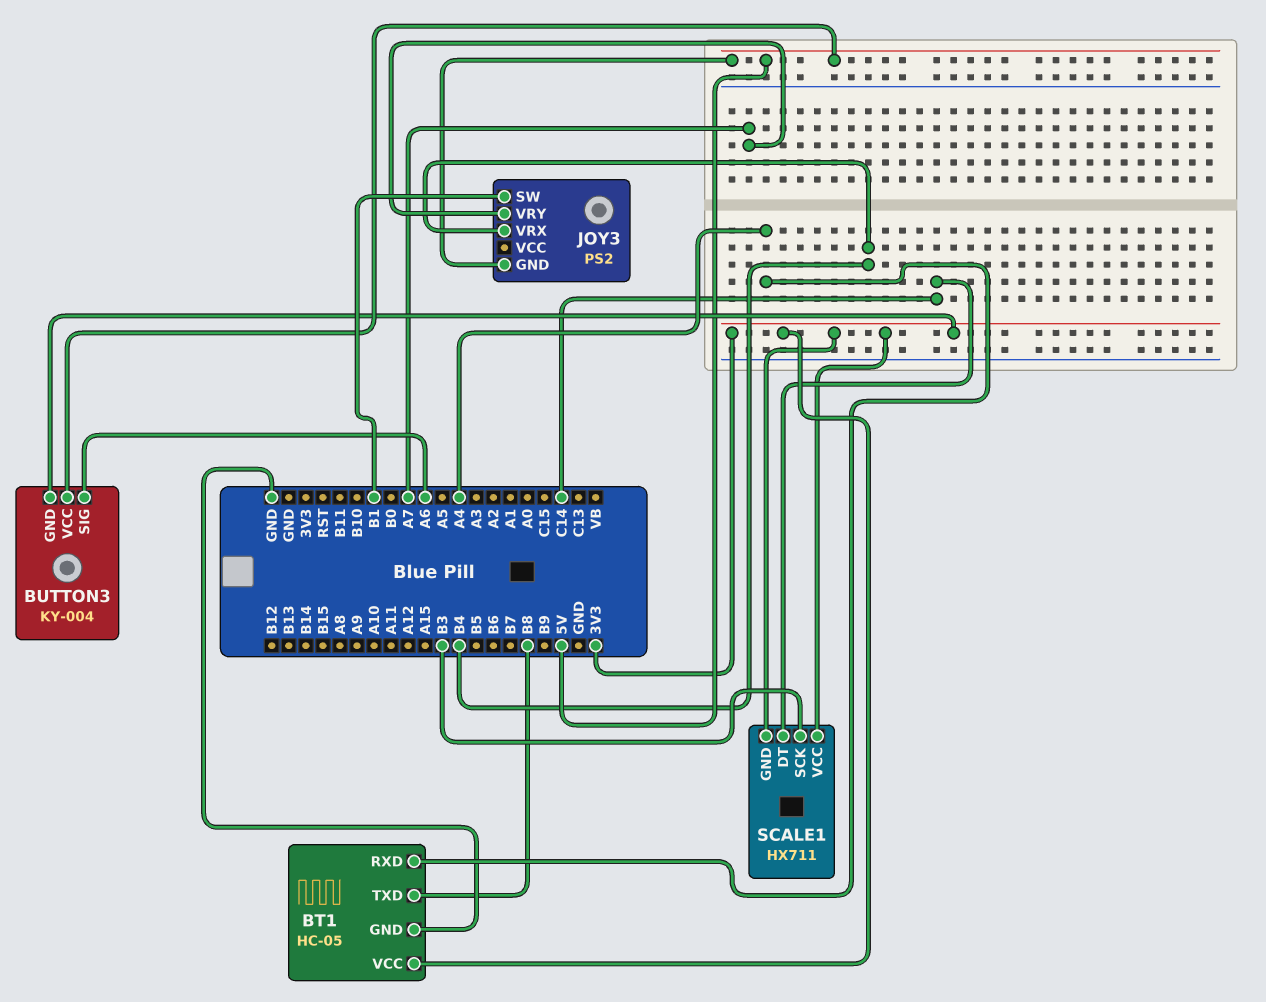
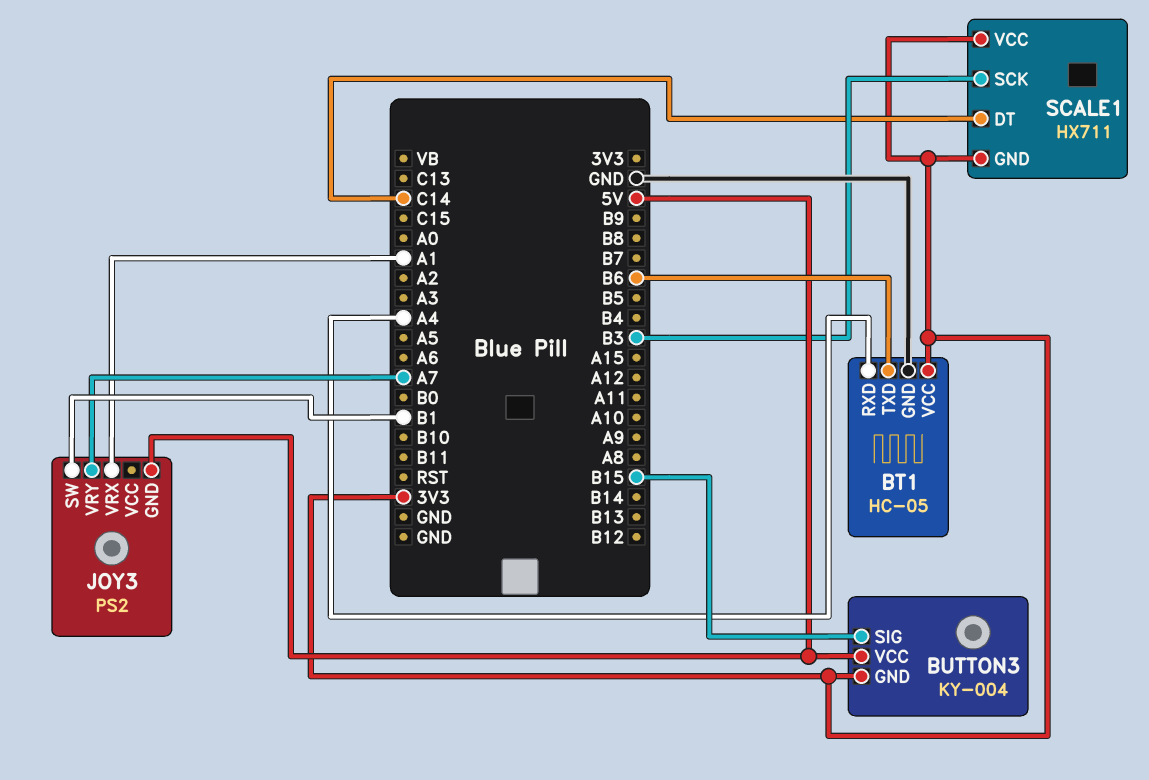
BT1 pin TXD: B8 -> B6
BUTTON3 pin SIG: A6 -> B15
JOY3 pin VRX: B4 -> A1

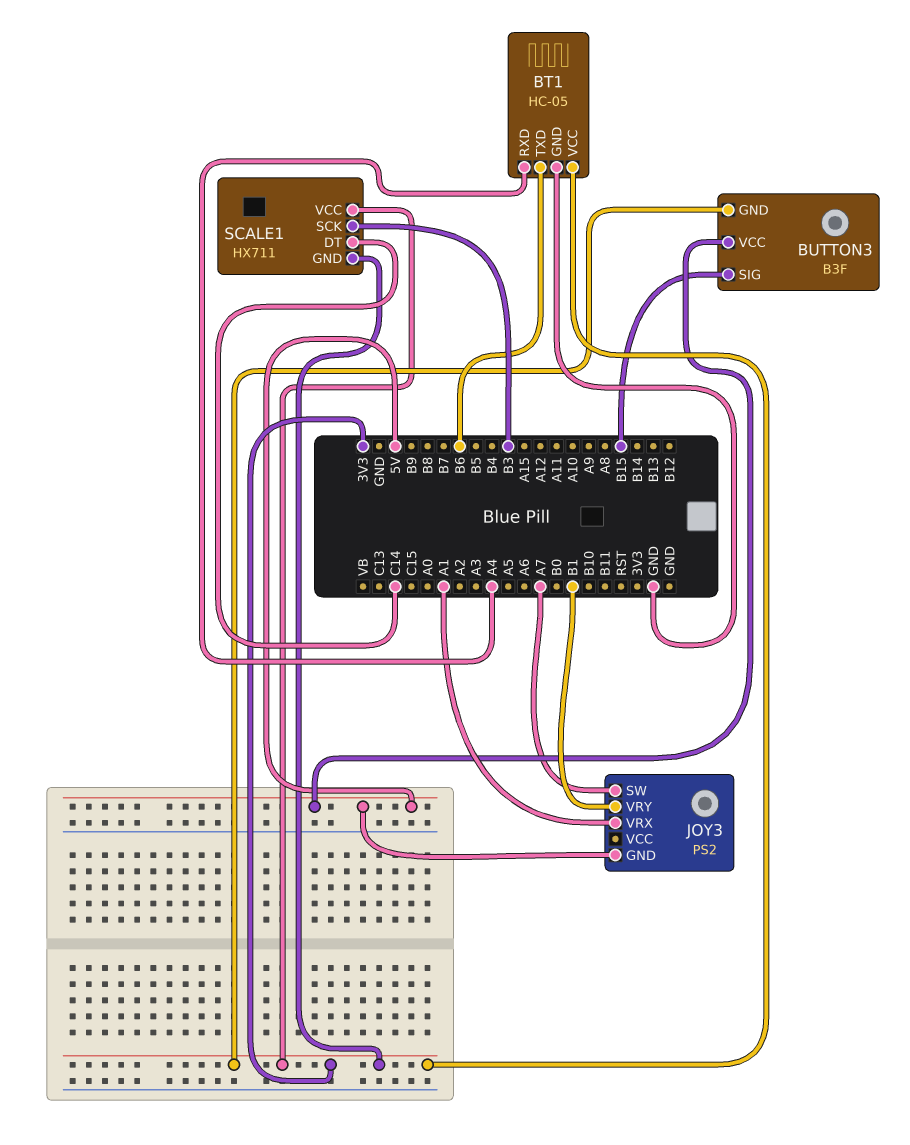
BUTTON3: KY-004 -> B3F
JOY3 pin SW: B1 -> A7
JOY3 pin VRY: A7 -> B1

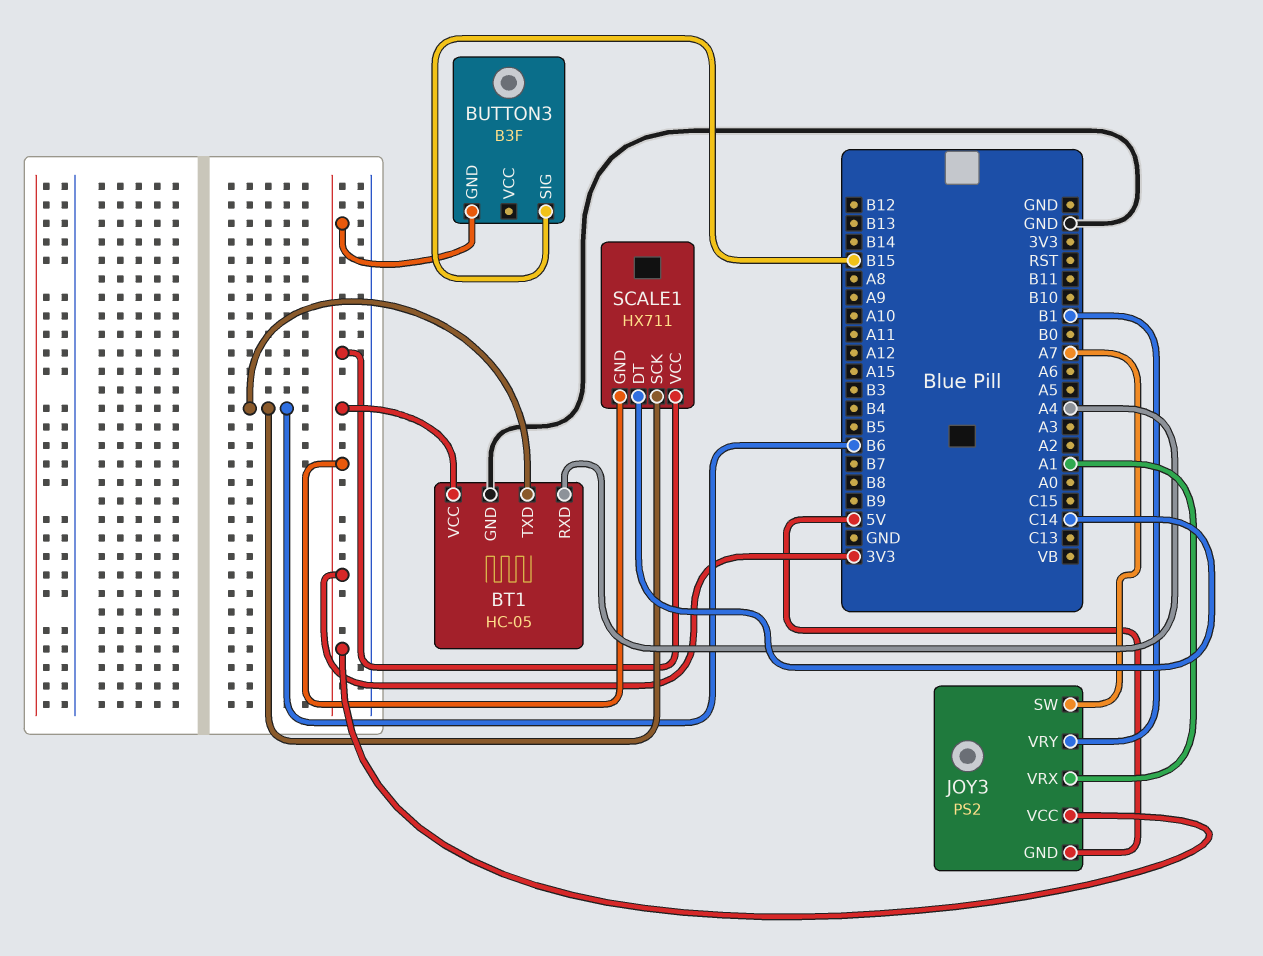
BUTTON3 pin VCC: 5V -> none
JOY3 pin VCC: none -> 3V3
SCALE1 pin SCK: B3 -> B6

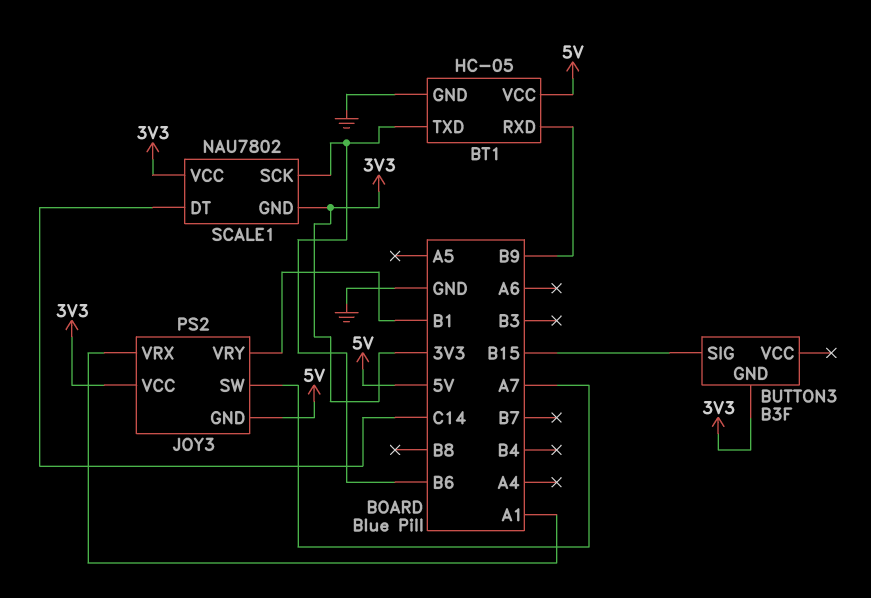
BT1 pin RXD: A4 -> B9
BT1 pin VCC: 3V3 -> 5V
SCALE1: HX711 -> NAU7802

